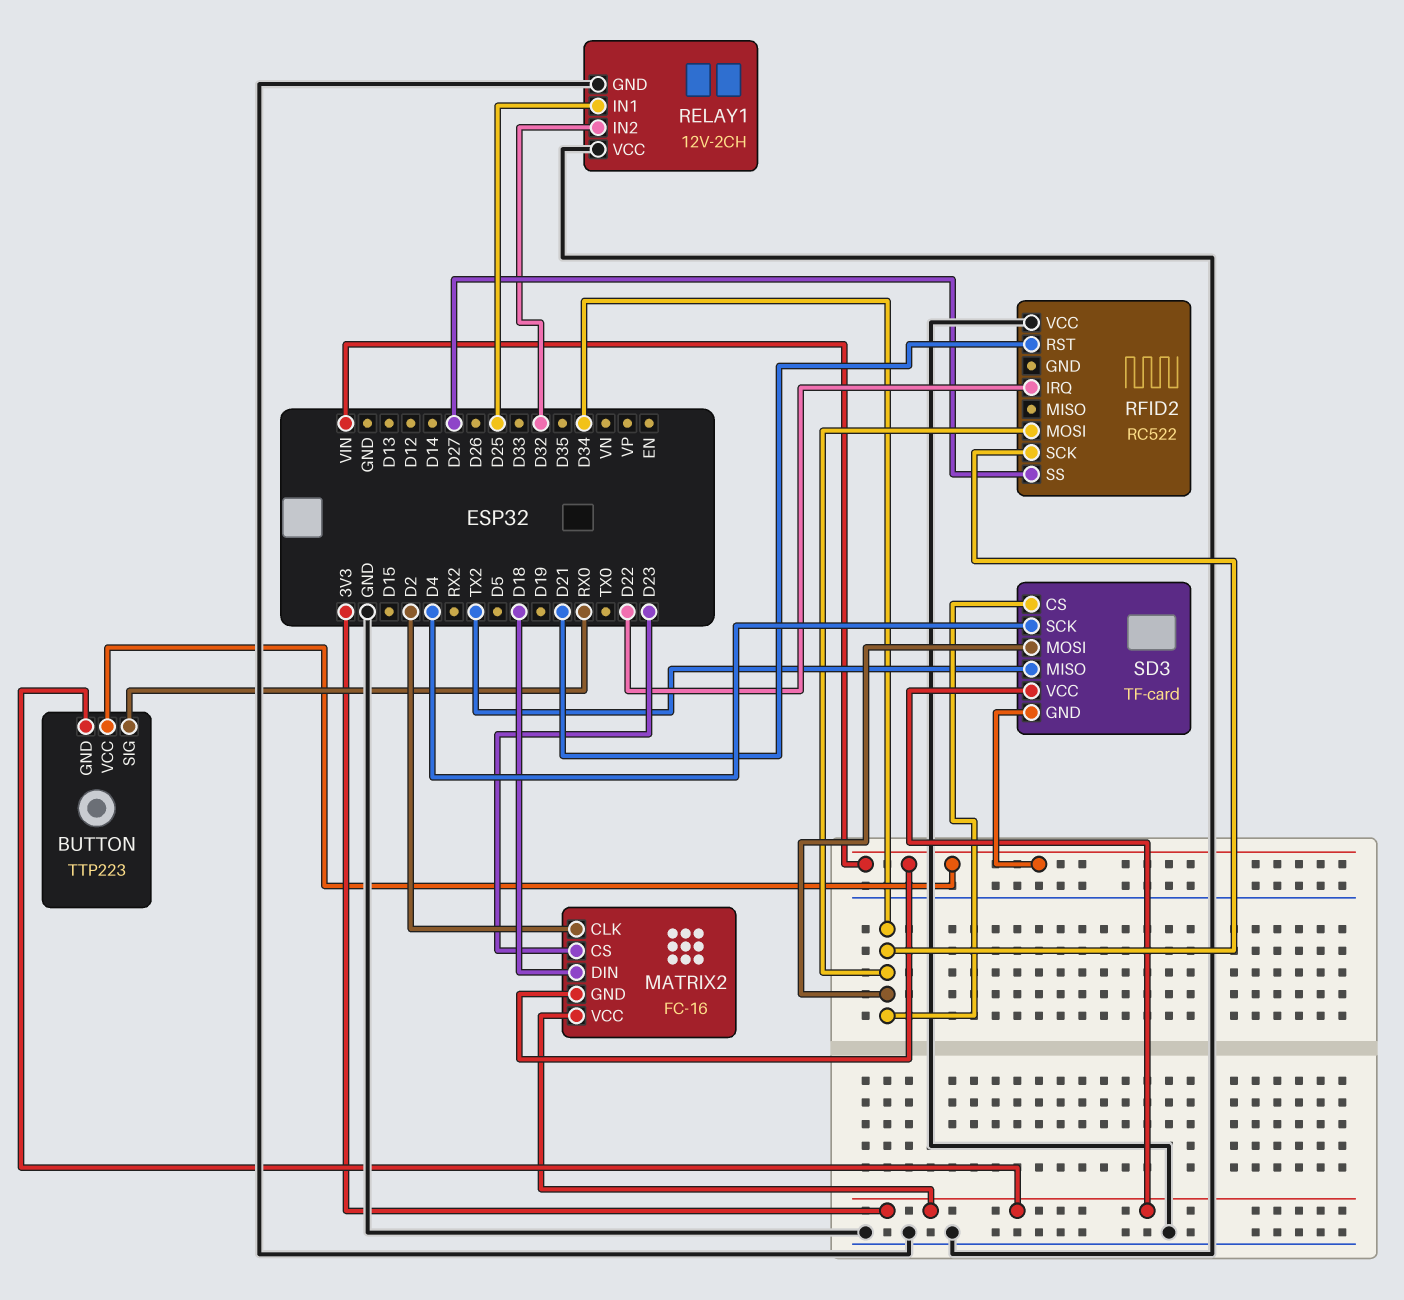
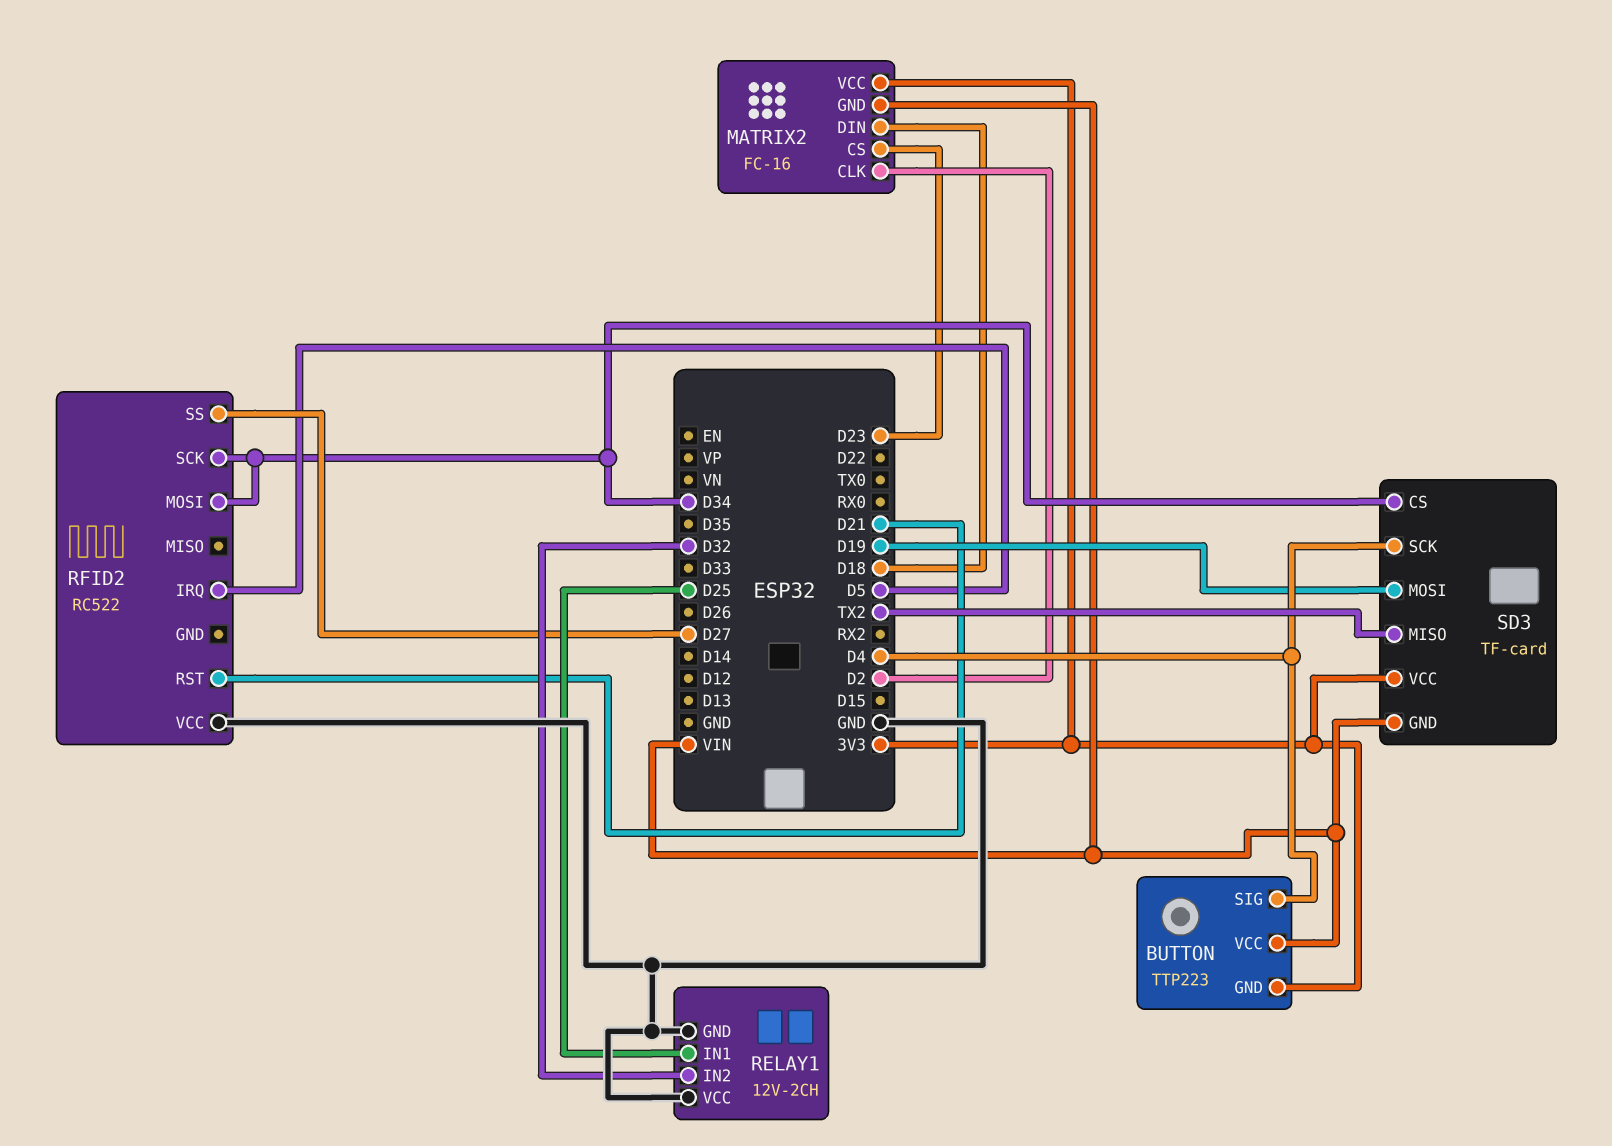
BUTTON pin SIG: RX0 -> D4
RFID2 pin IRQ: D22 -> D5
SD3 pin MOSI: D34 -> D19

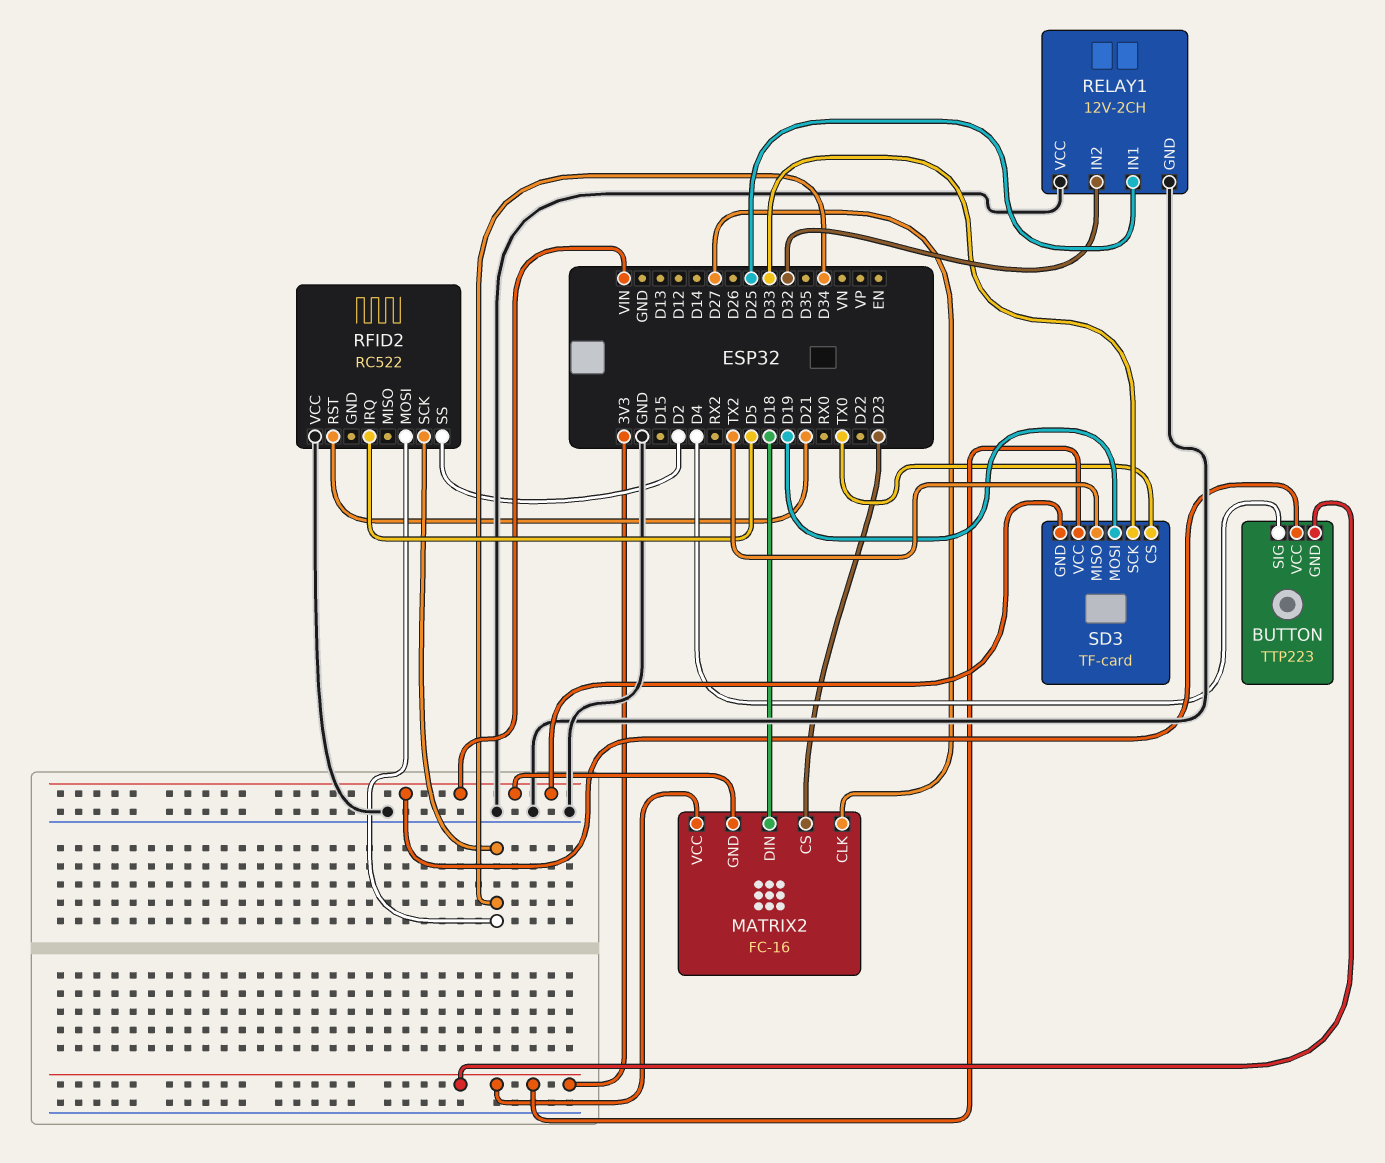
MATRIX2 pin CLK: D2 -> D27
RFID2 pin SS: D27 -> D2
SD3 pin CS: D34 -> TX0
SD3 pin SCK: D4 -> D33

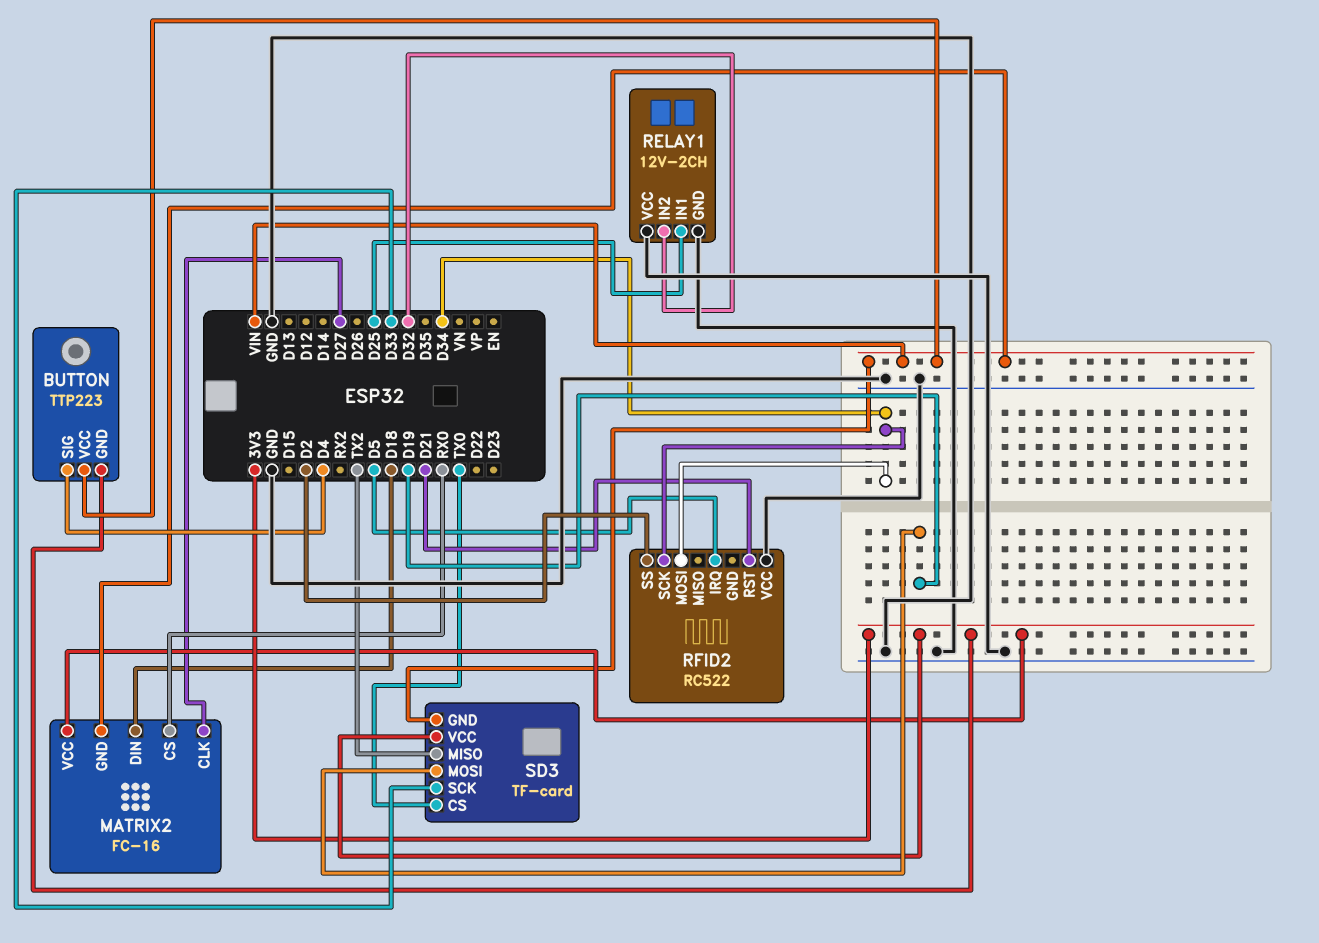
MATRIX2 pin CS: D23 -> RX0

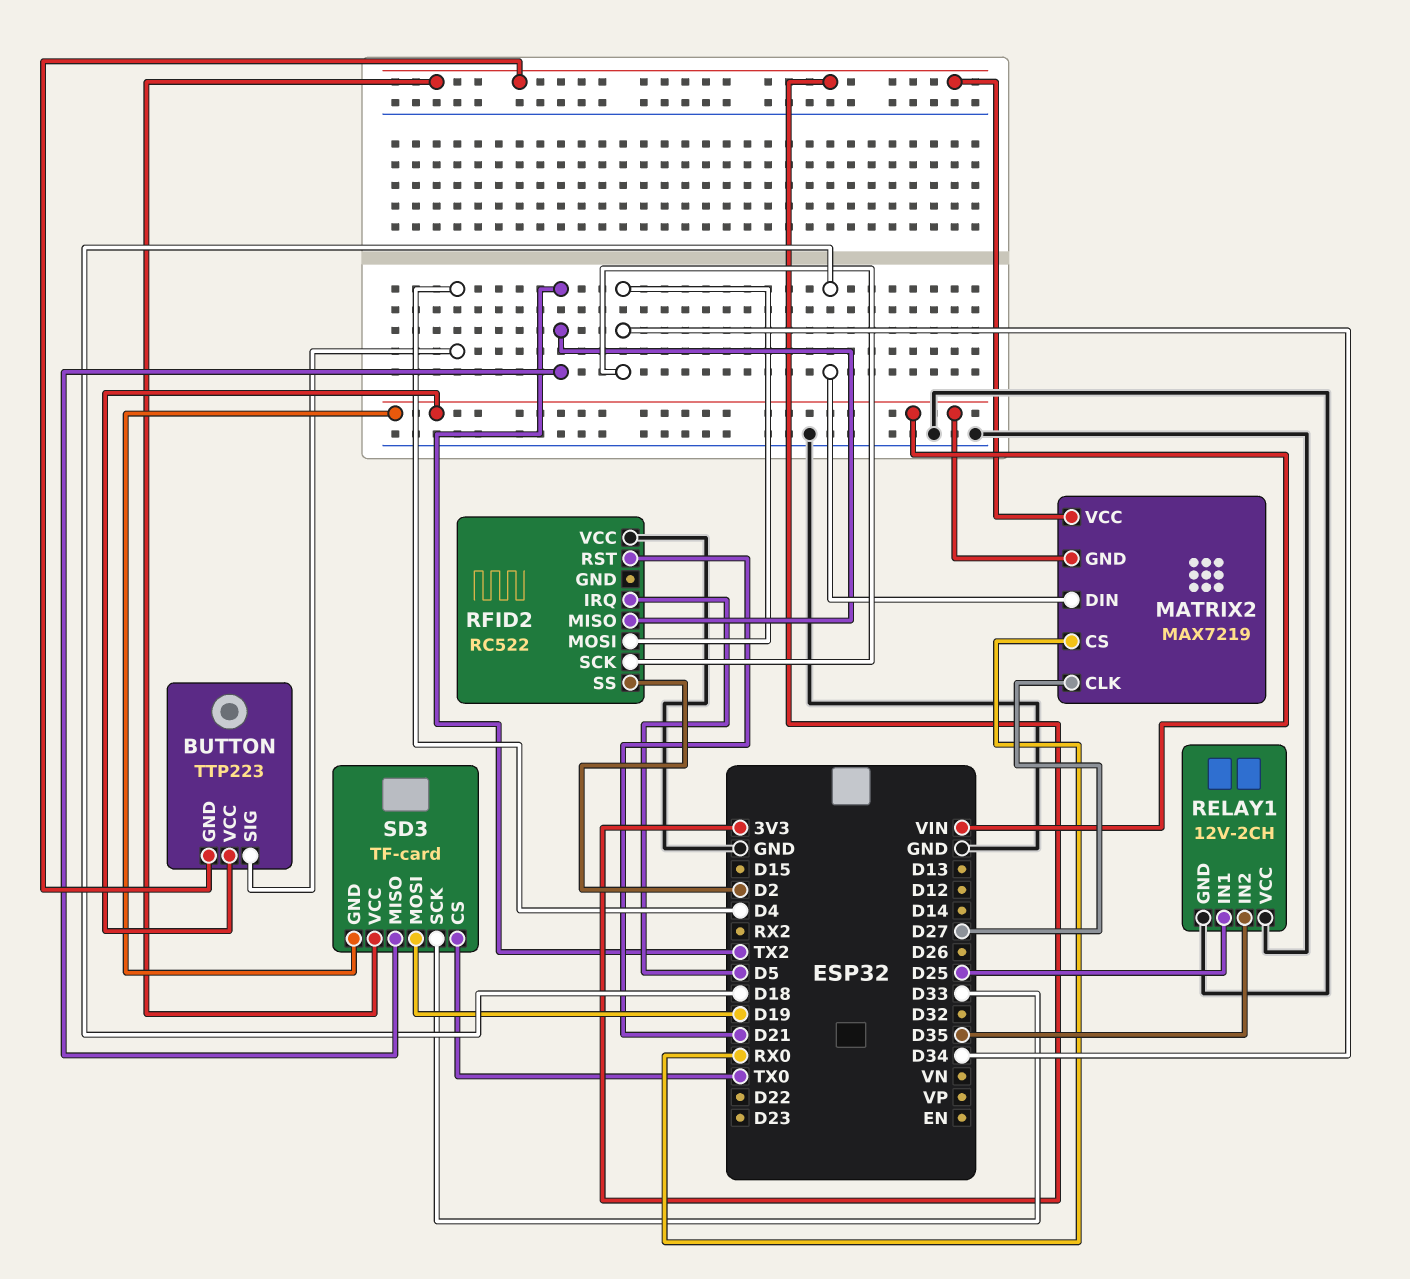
MATRIX2: FC-16 -> MAX7219
RELAY1 pin IN2: D32 -> D35
RFID2 pin MISO: none -> TX2

